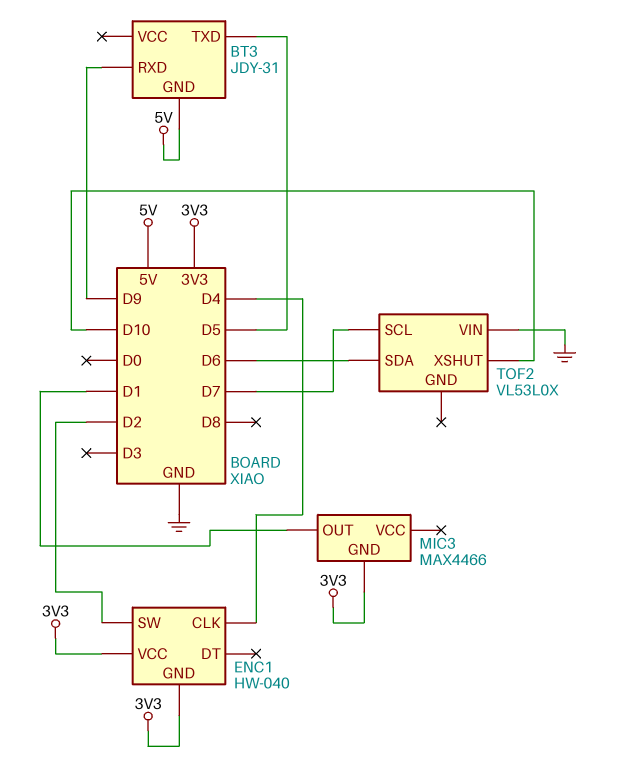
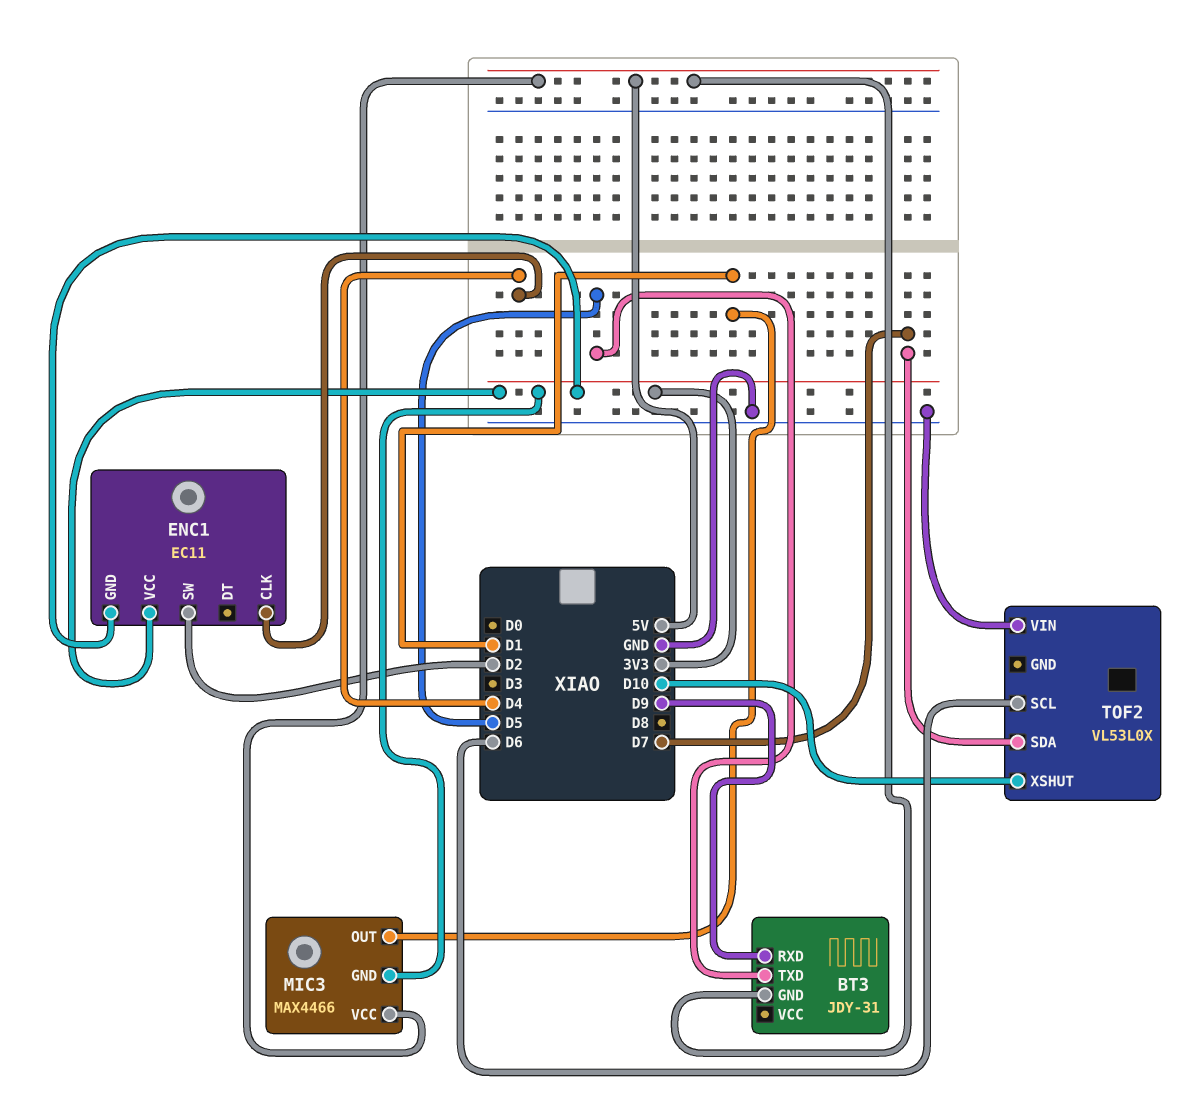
ENC1: HW-040 -> EC11
MIC3 pin VCC: none -> 5V
TOF2 pin SCL: D7 -> D6
TOF2 pin SDA: D6 -> D7

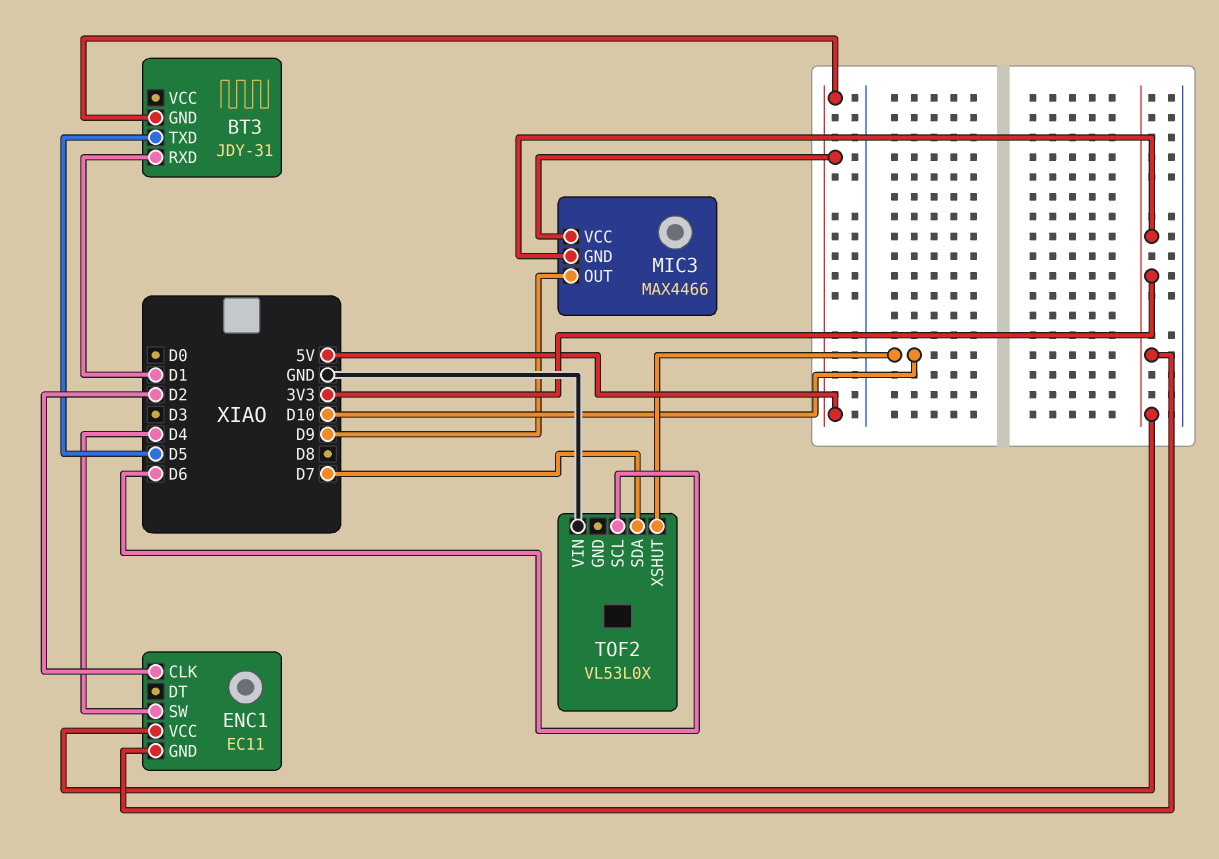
BT3 pin RXD: D9 -> D1
ENC1 pin CLK: D4 -> D2
ENC1 pin SW: D2 -> D4
MIC3 pin OUT: D1 -> D9

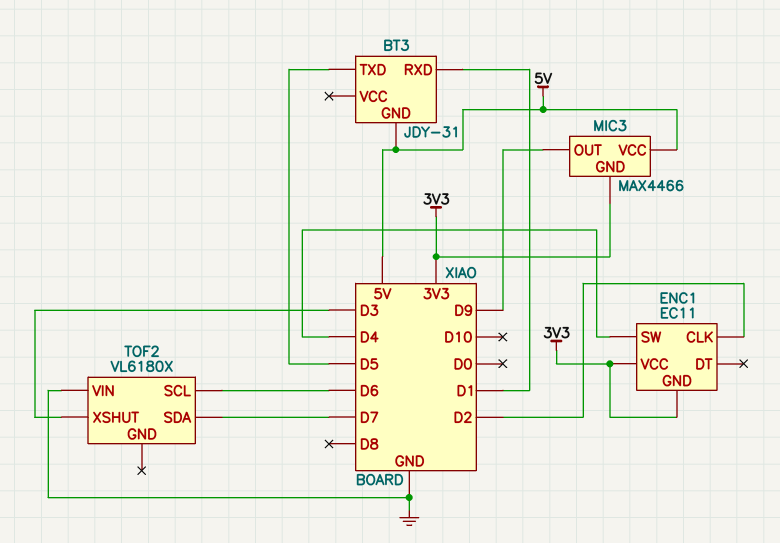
TOF2: VL53L0X -> VL6180X
TOF2 pin XSHUT: D10 -> D3

